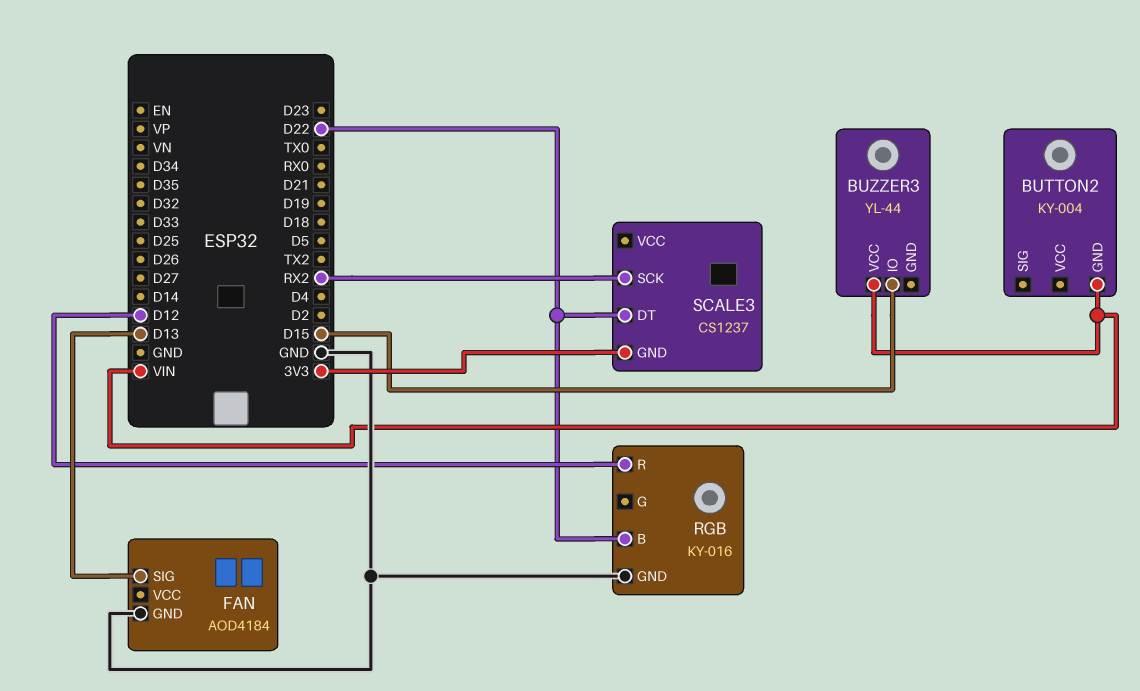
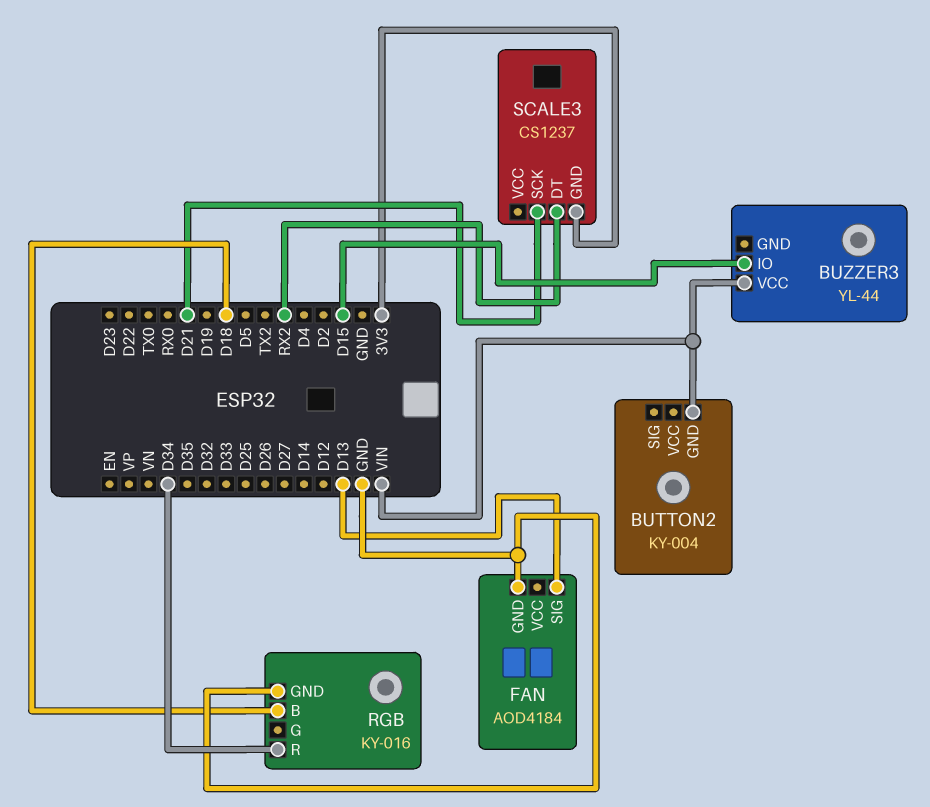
RGB pin B: D22 -> D18
RGB pin R: D12 -> D34
SCALE3 pin DT: D22 -> RX2
SCALE3 pin SCK: RX2 -> D21

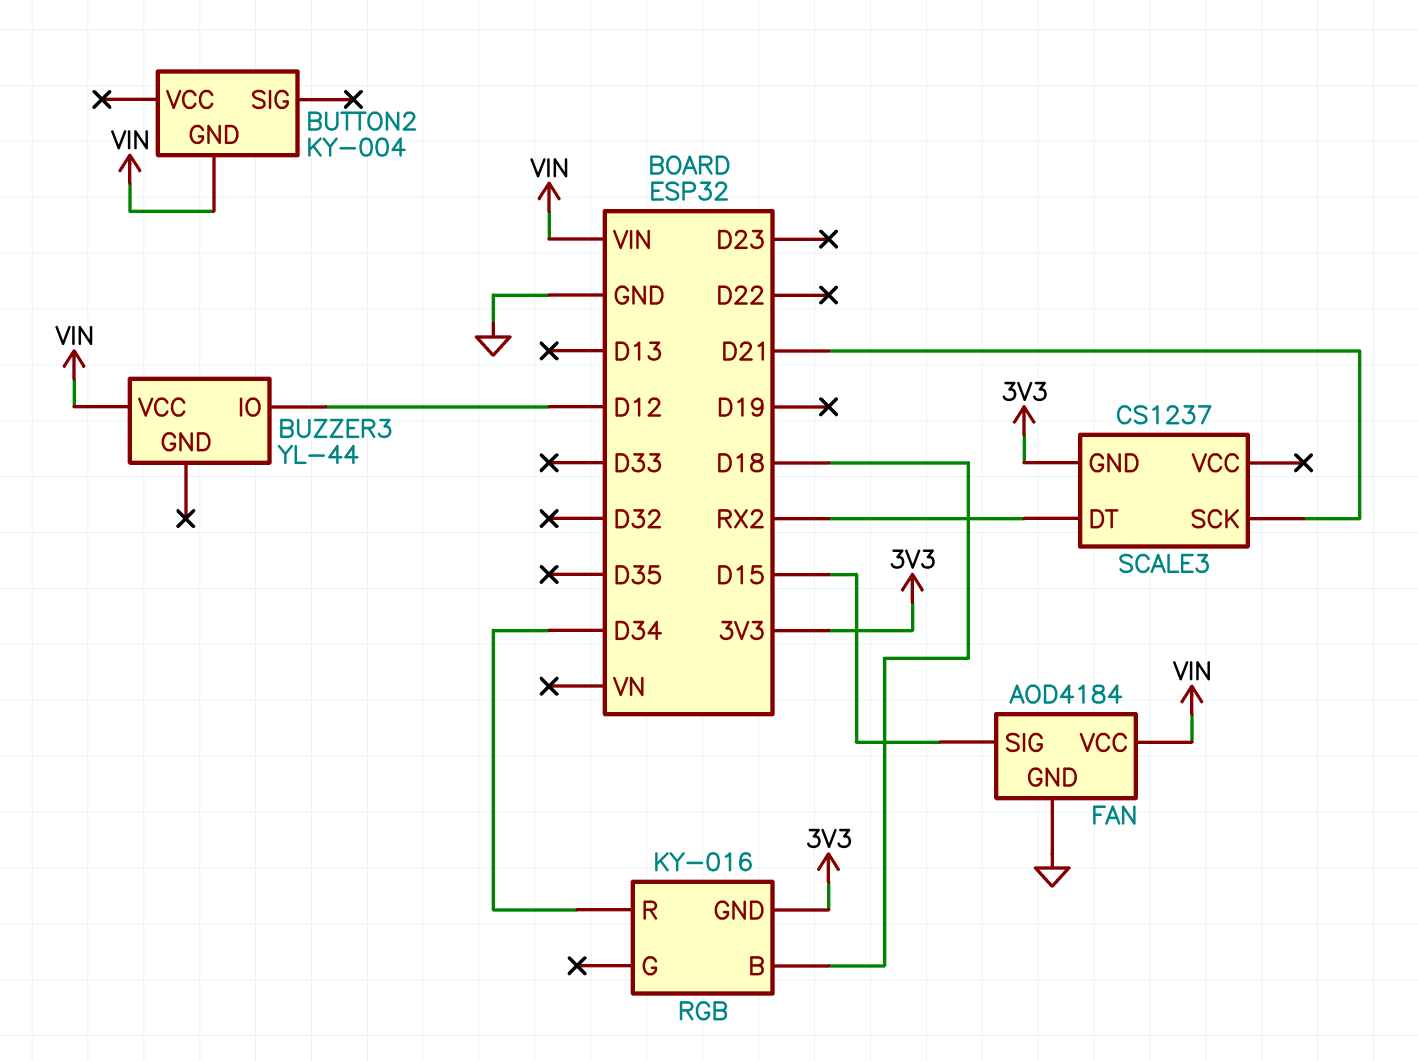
BUZZER3 pin IO: D15 -> D12
FAN pin SIG: D13 -> D15
FAN pin VCC: none -> VIN
RGB pin GND: GND -> 3V3

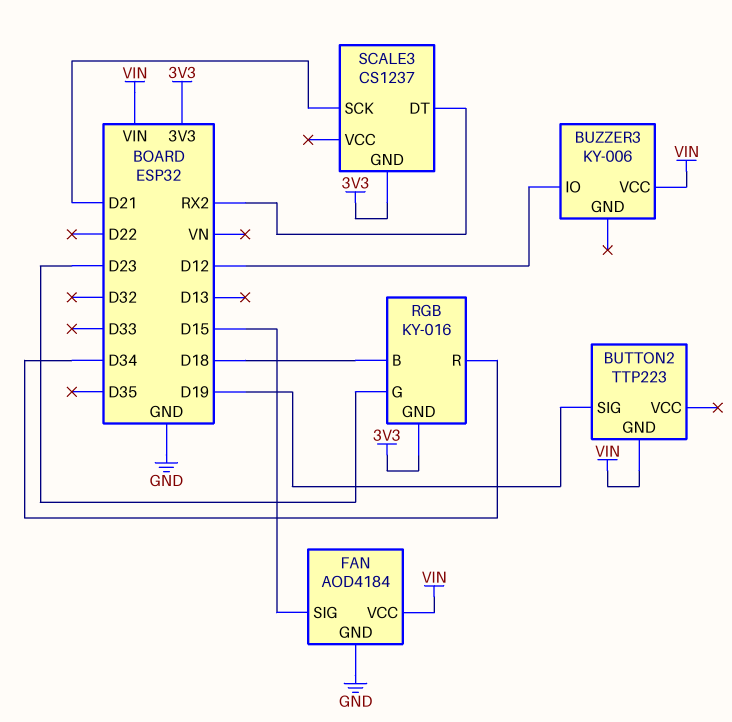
BUTTON2: KY-004 -> TTP223
BUTTON2 pin SIG: none -> D19
BUZZER3: YL-44 -> KY-006
RGB pin G: none -> D23

